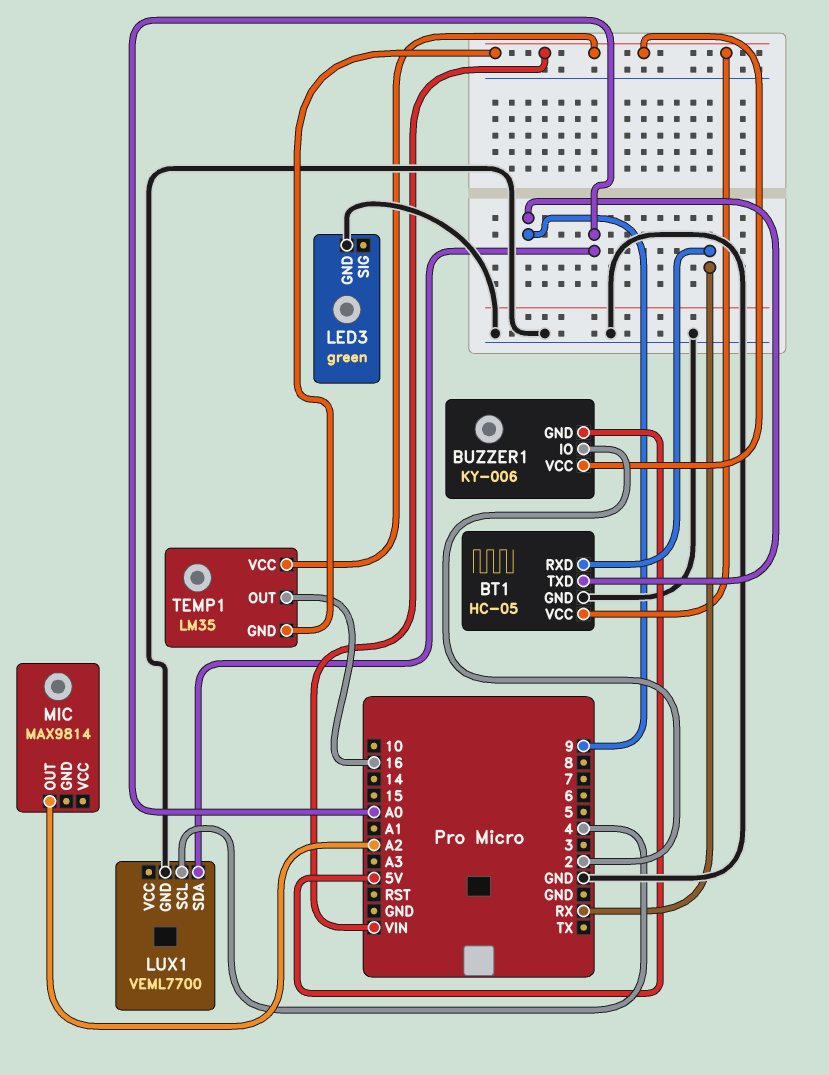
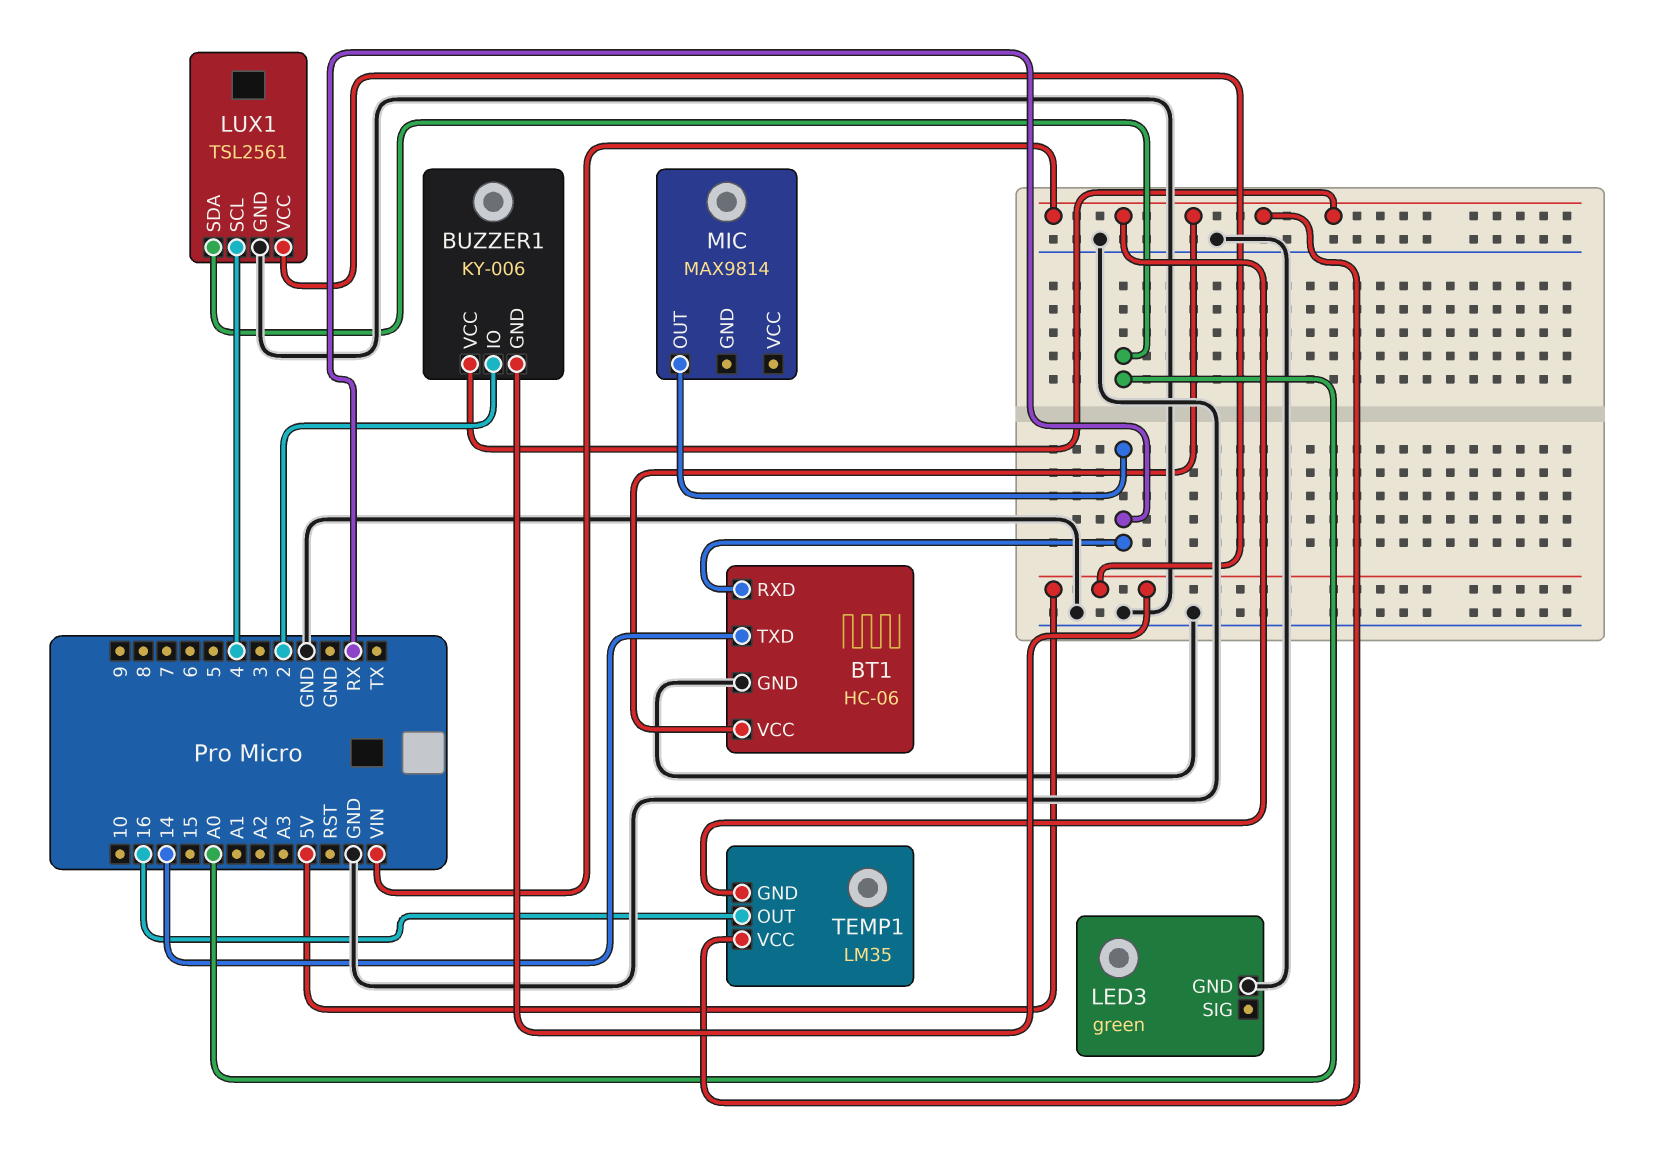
BT1: HC-05 -> HC-06
BT1 pin TXD: 9 -> 14
LUX1: VEML7700 -> TSL2561
LUX1 pin VCC: none -> 5V
MIC pin OUT: A2 -> RX

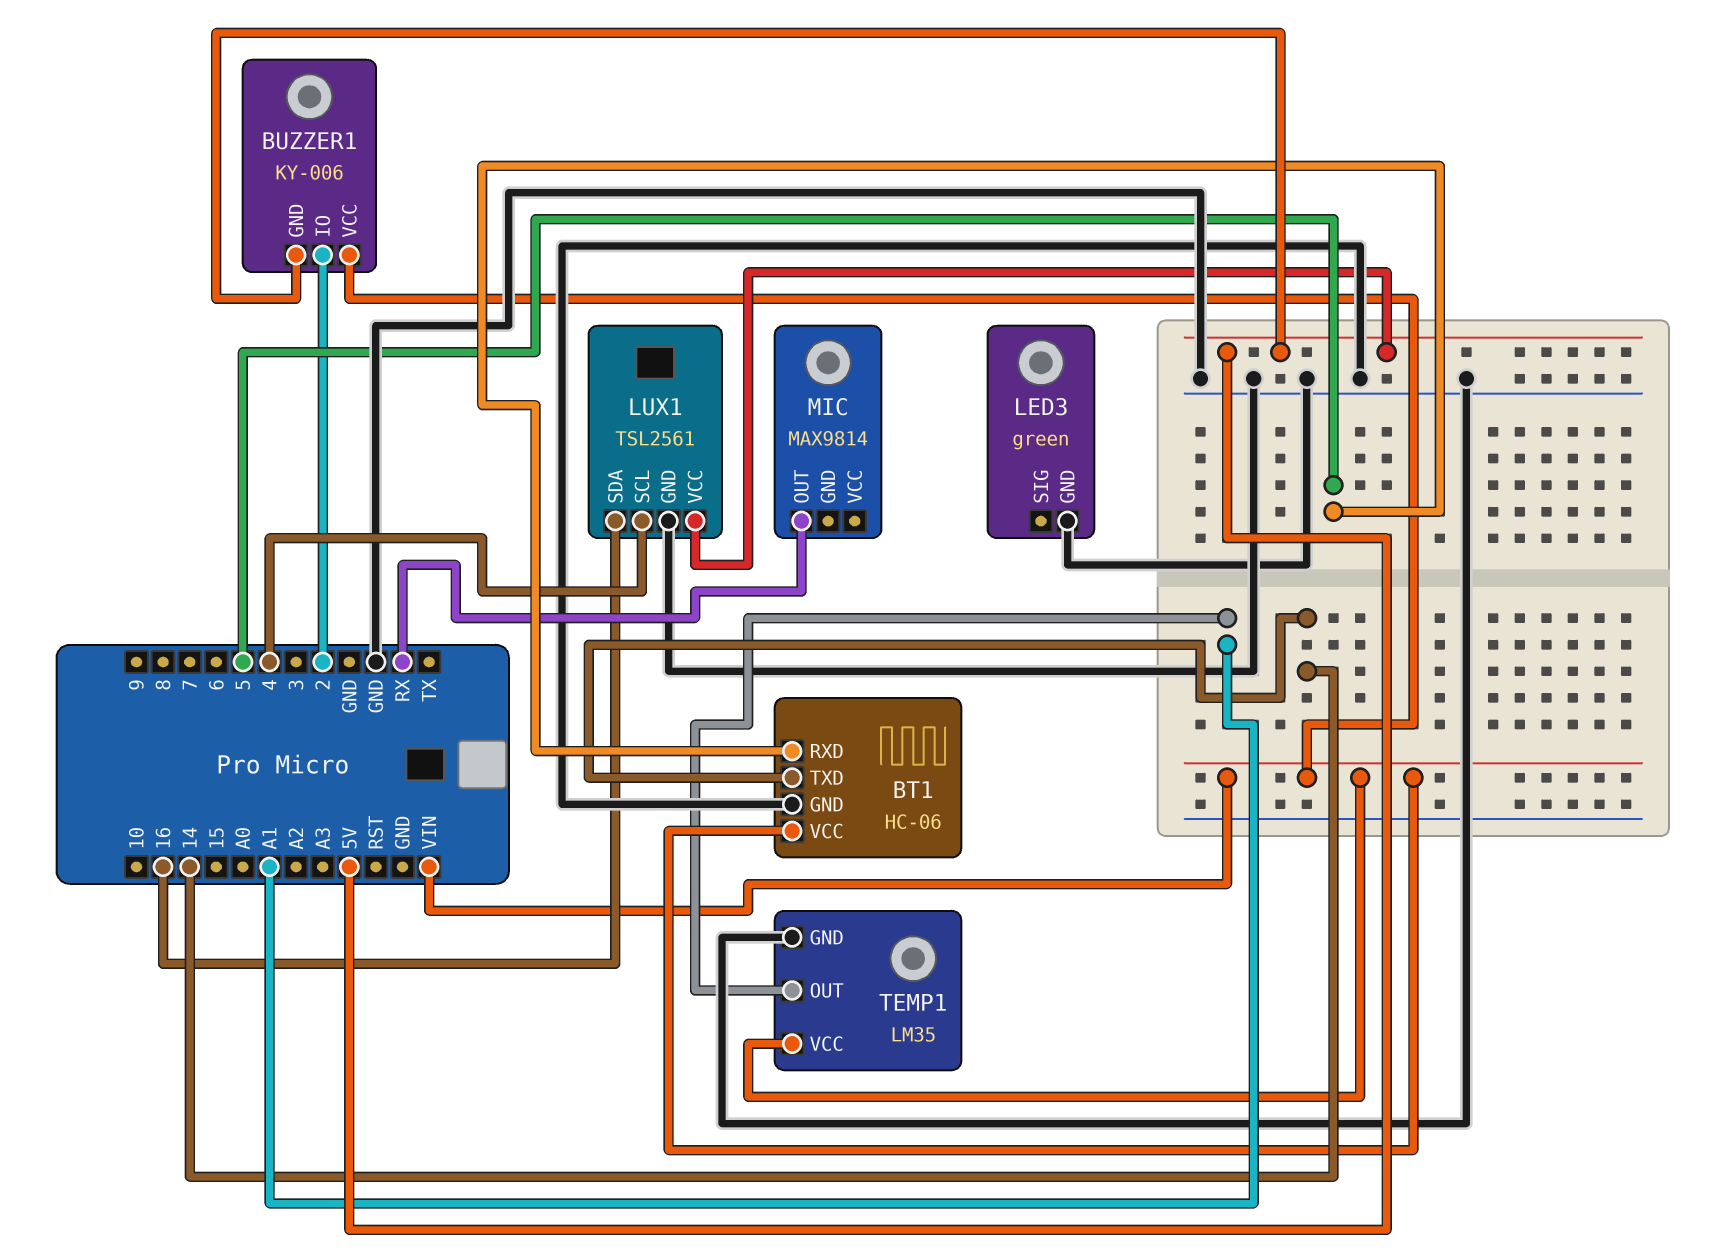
BT1 pin RXD: RX -> 5
LUX1 pin SDA: A0 -> 16
TEMP1 pin GND: VIN -> GND
TEMP1 pin OUT: 16 -> A1

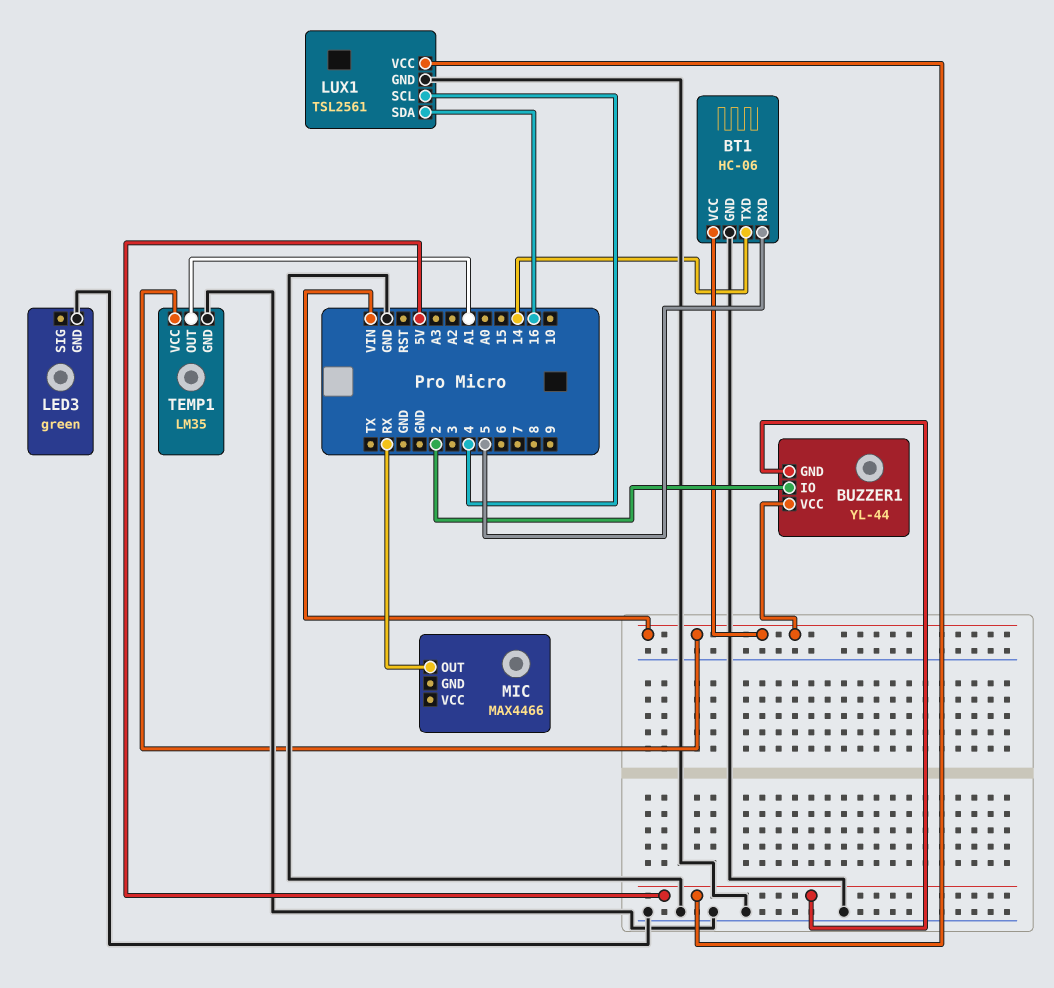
BUZZER1: KY-006 -> YL-44
MIC: MAX9814 -> MAX4466

